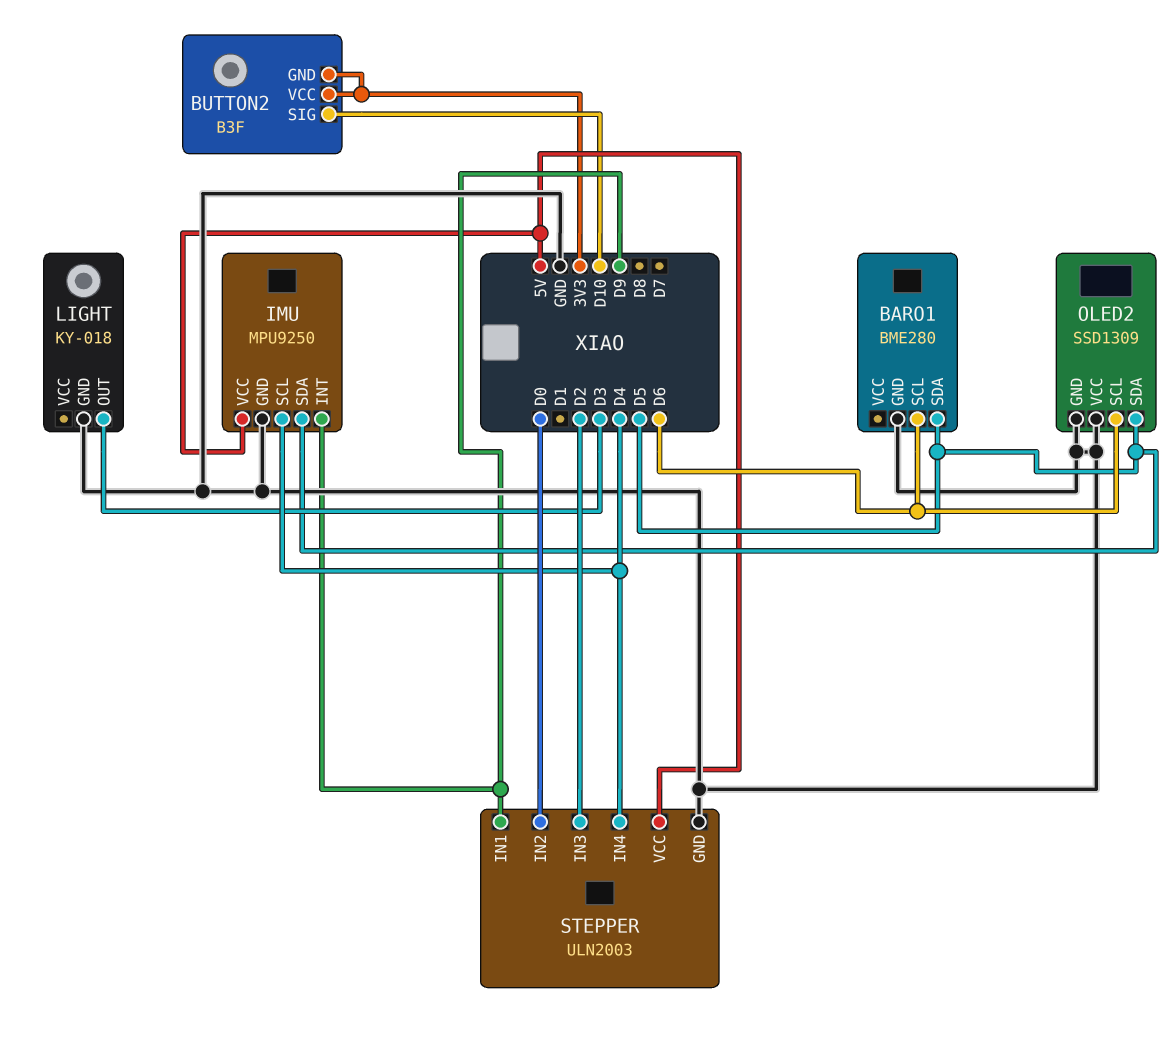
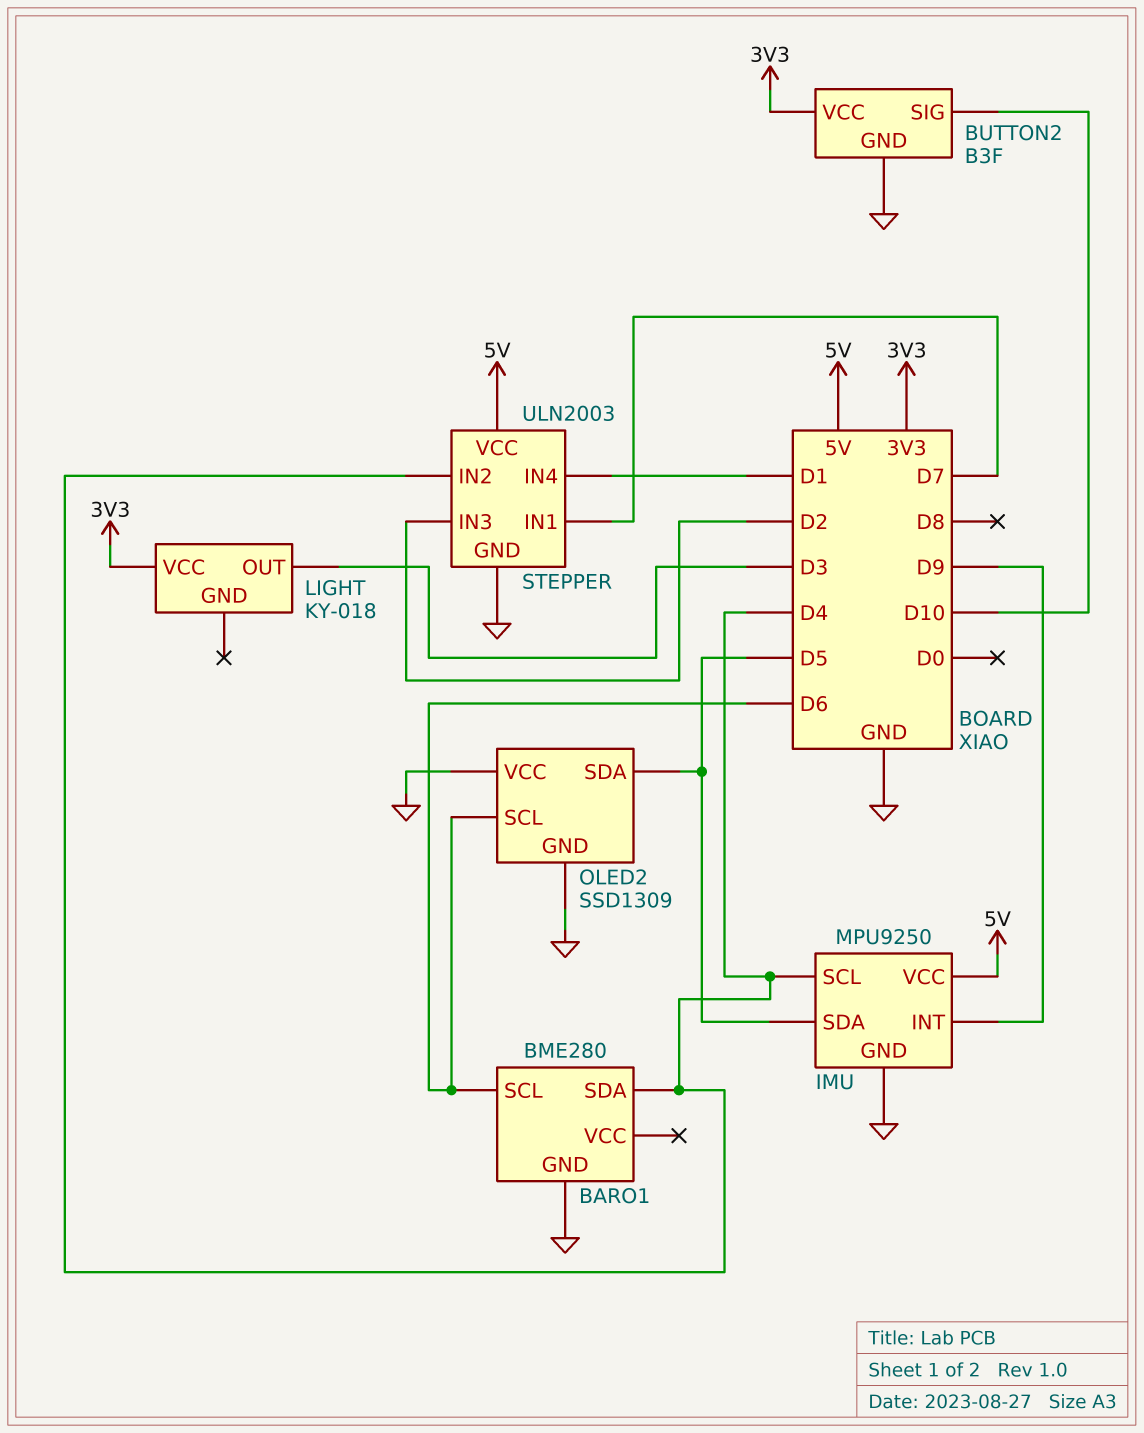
BARO1 pin SDA: D5 -> D4
BUTTON2 pin GND: 3V3 -> GND
LIGHT pin GND: GND -> none
LIGHT pin VCC: none -> 3V3
STEPPER pin IN1: D9 -> D7
STEPPER pin IN2: D0 -> D4
STEPPER pin IN4: D4 -> D1

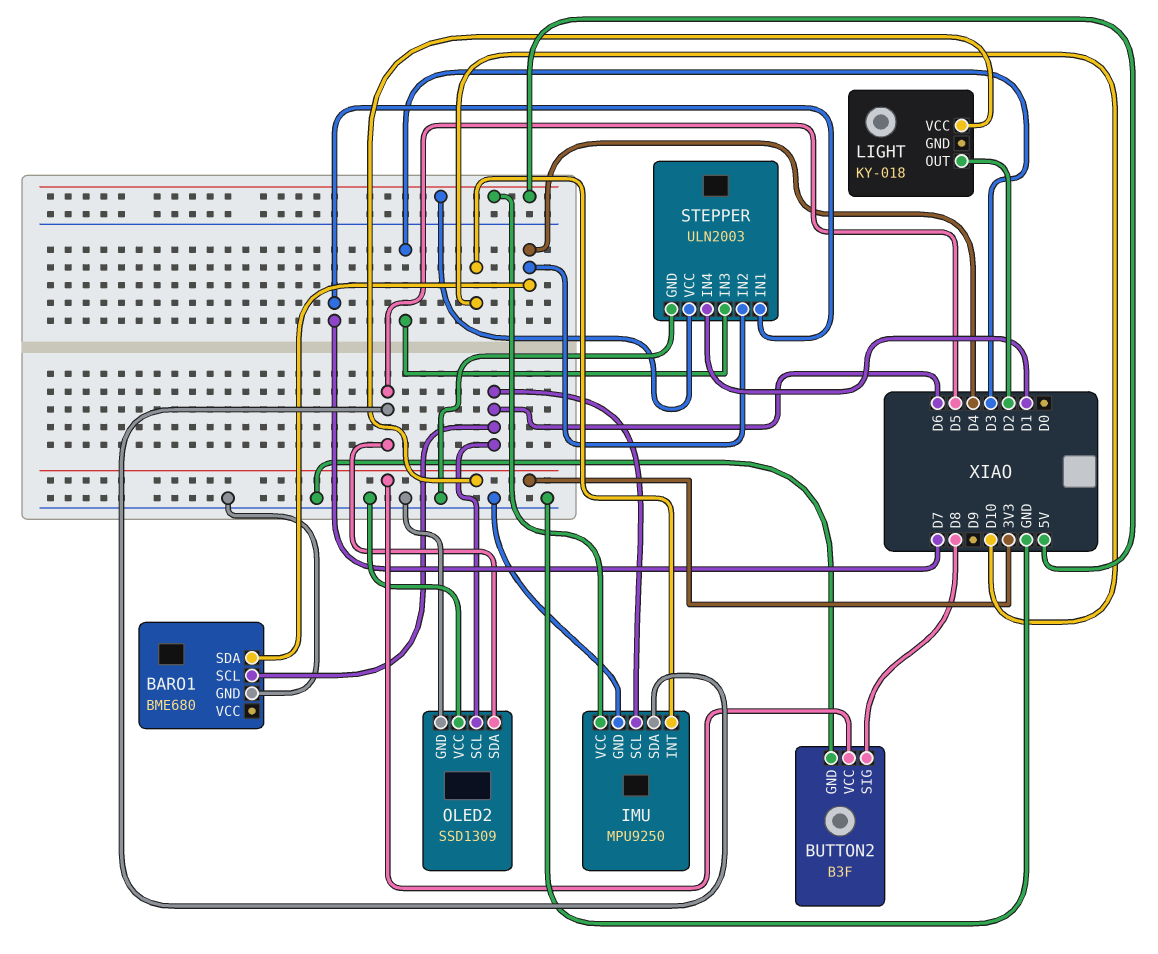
BARO1: BME280 -> BME680
BUTTON2 pin SIG: D10 -> D8
IMU pin INT: D9 -> D10
IMU pin SCL: D4 -> D6
LIGHT pin OUT: D3 -> D2
STEPPER pin IN3: D2 -> D3

